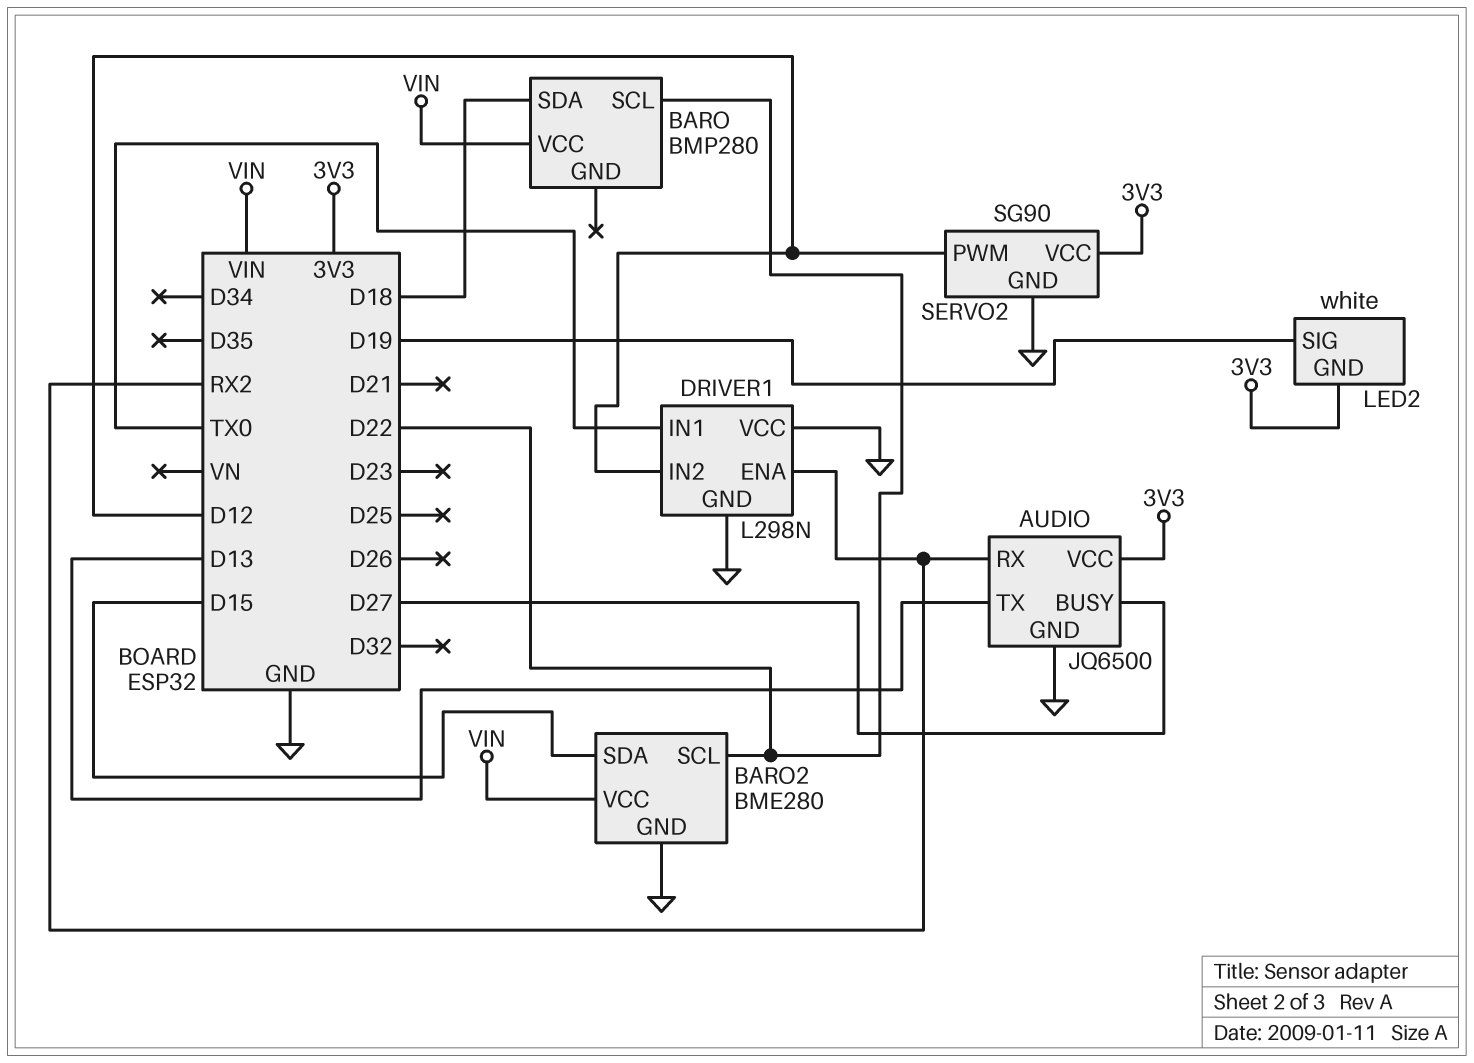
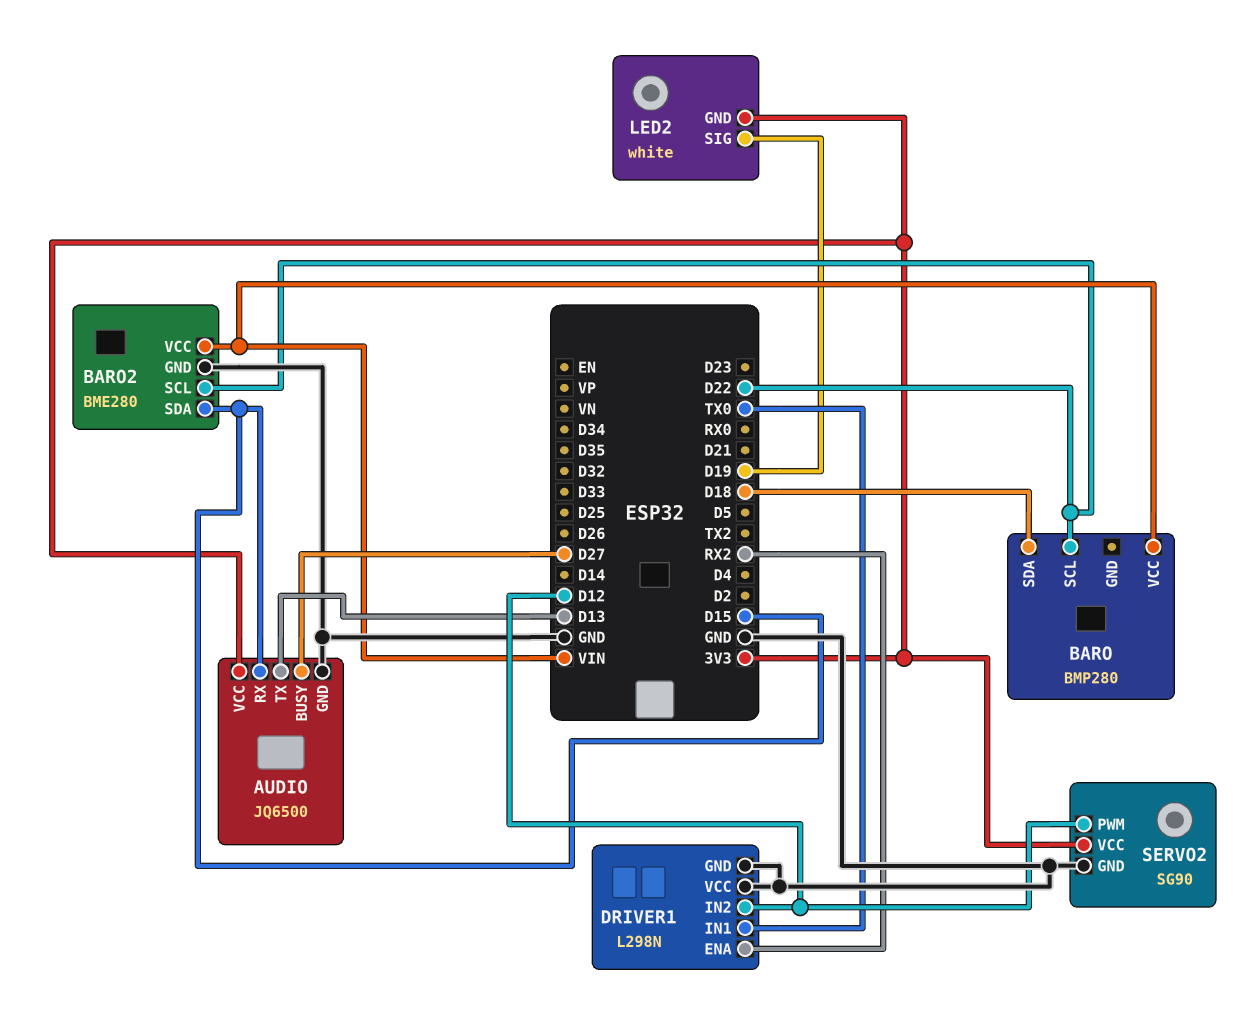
AUDIO pin RX: RX2 -> D15

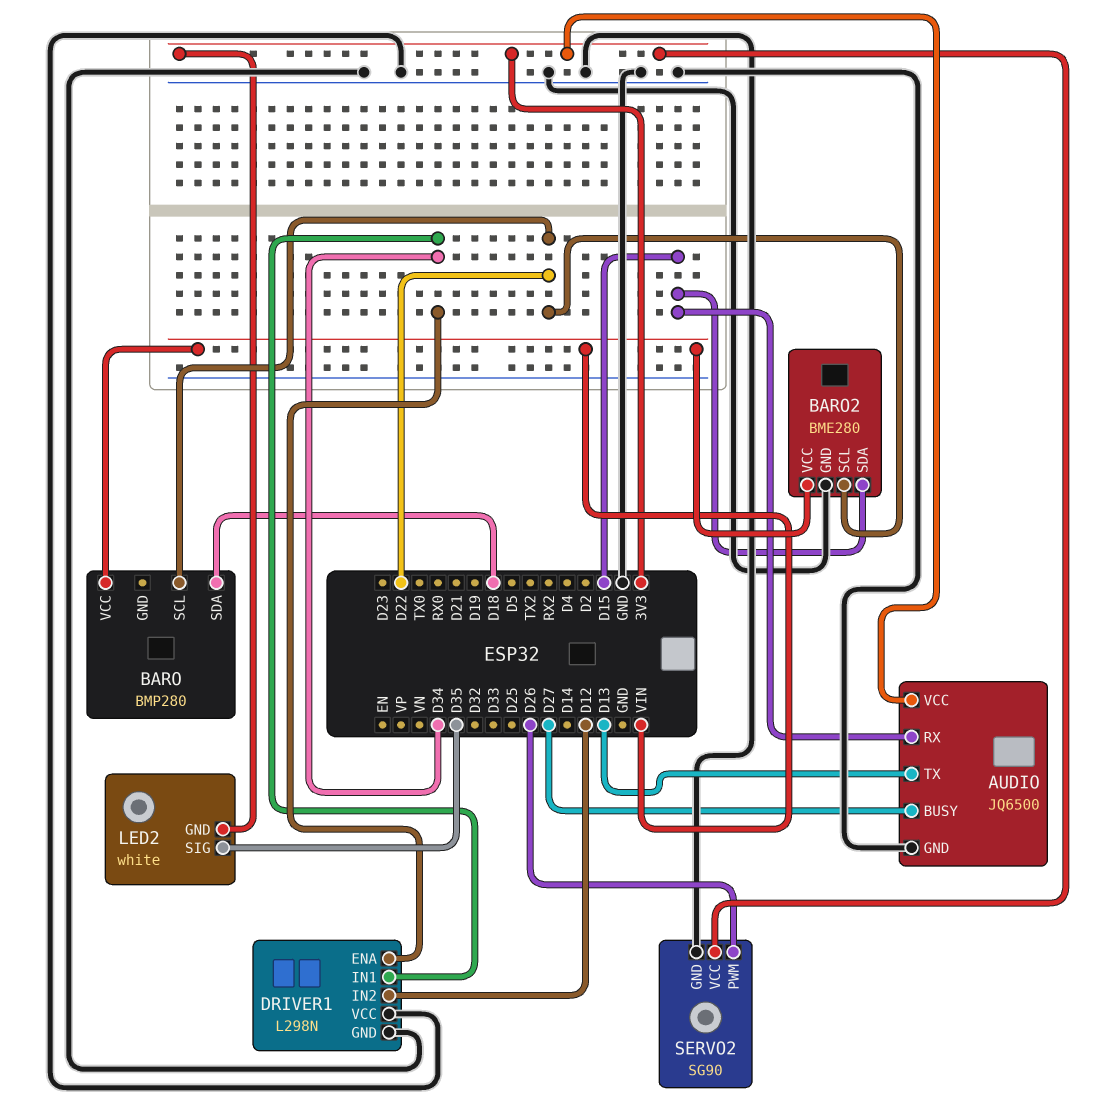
DRIVER1 pin ENA: RX2 -> D34
DRIVER1 pin IN1: TX0 -> D34
LED2 pin SIG: D19 -> D35
SERVO2 pin PWM: D12 -> D26

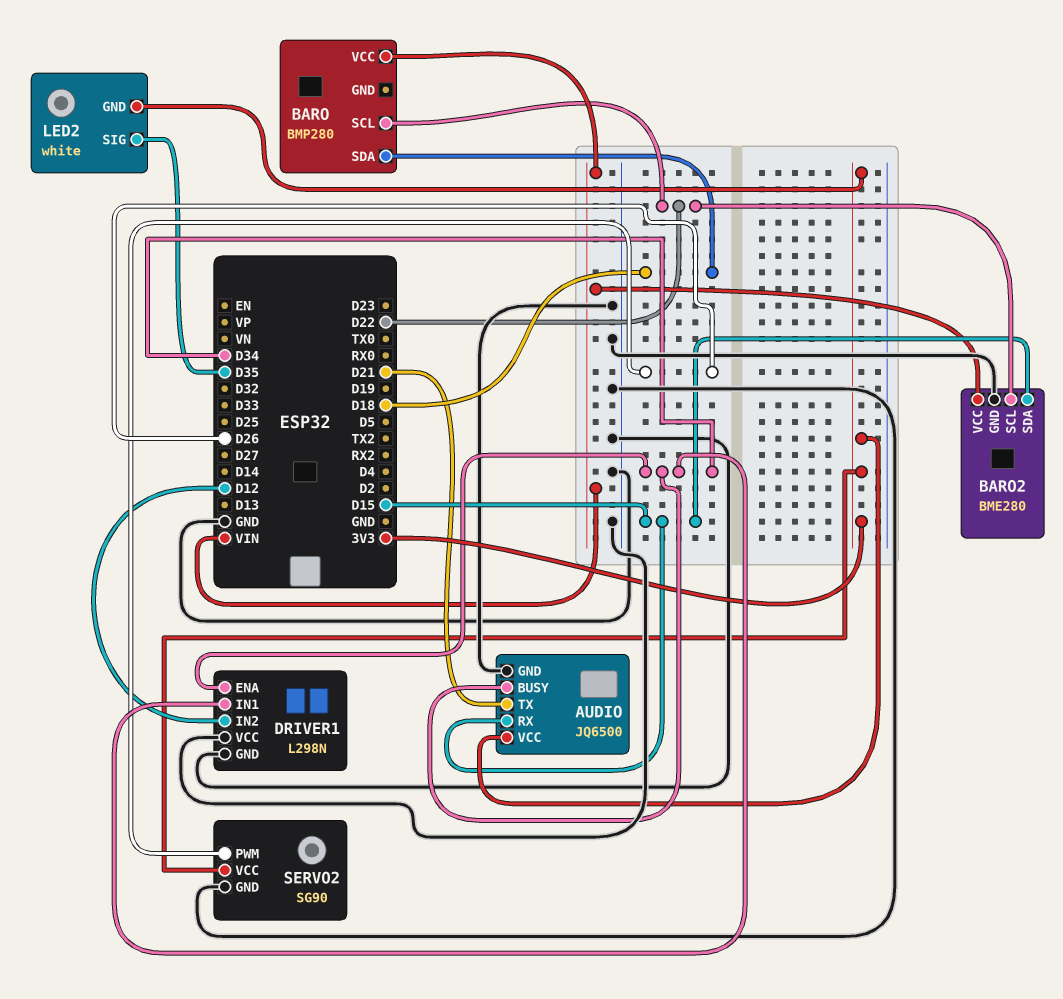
AUDIO pin BUSY: D27 -> D34
AUDIO pin TX: D13 -> D21

